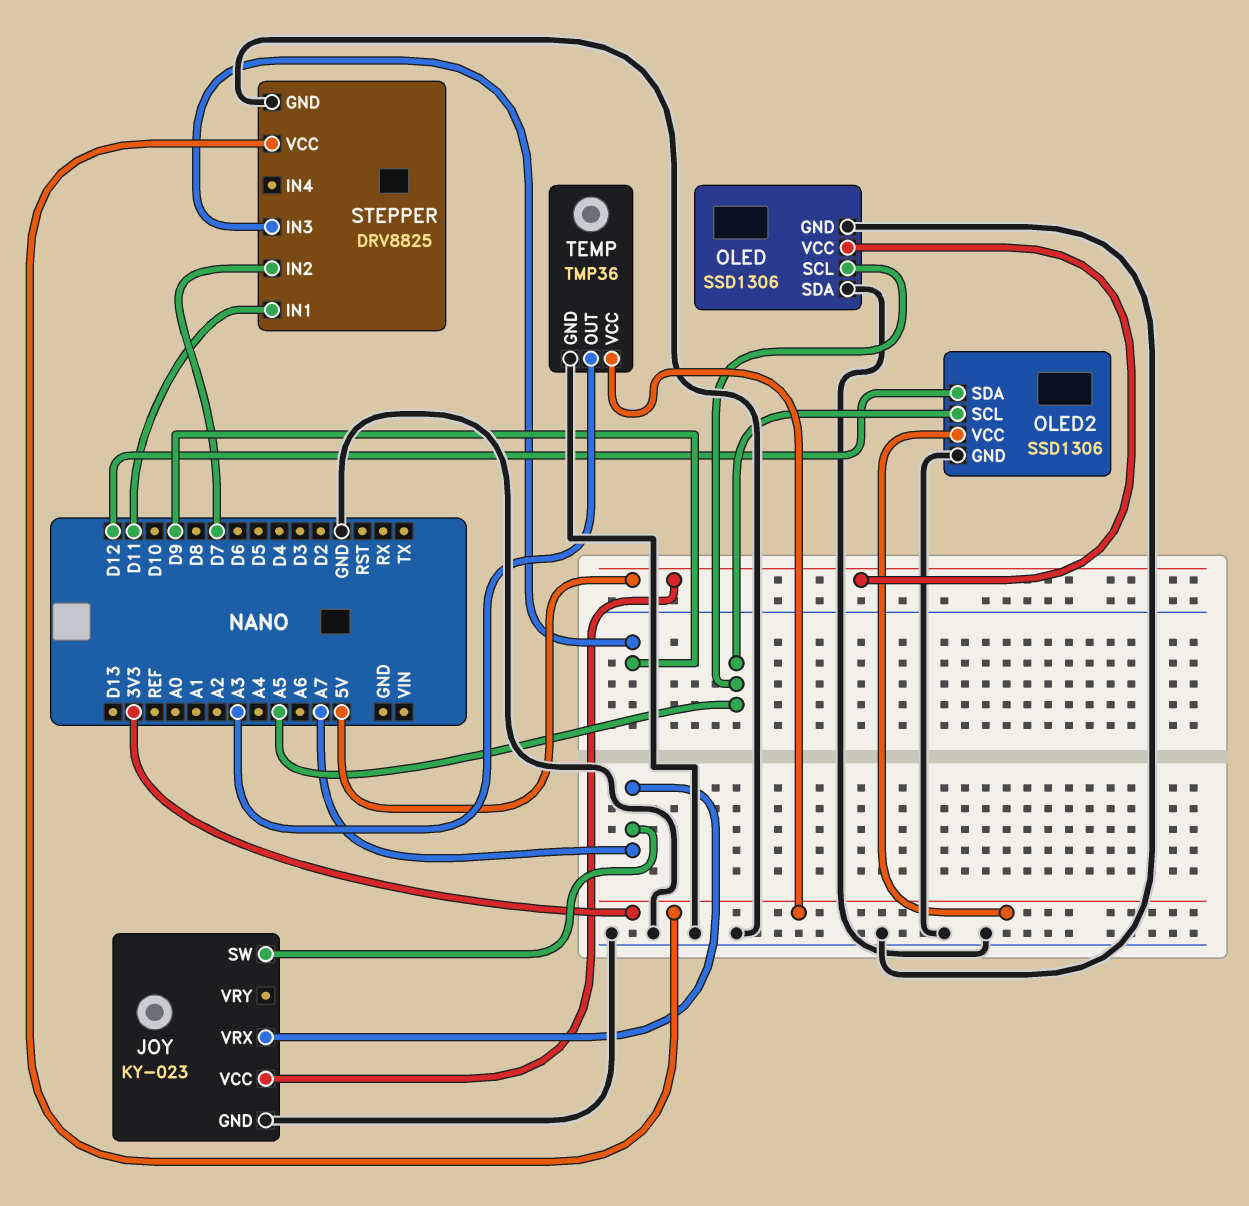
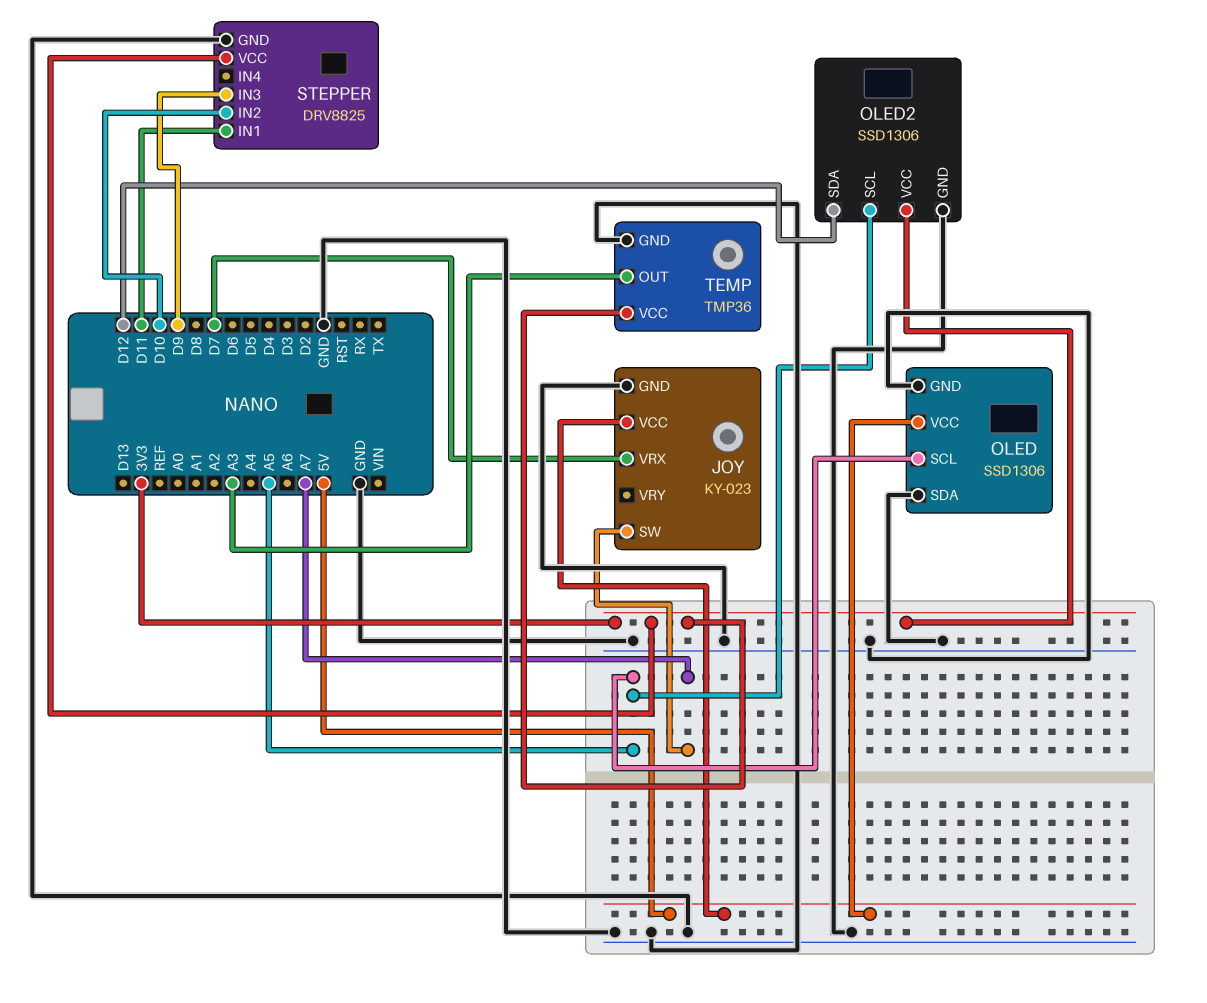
JOY pin VRX: A7 -> D7
STEPPER pin IN2: D7 -> D10

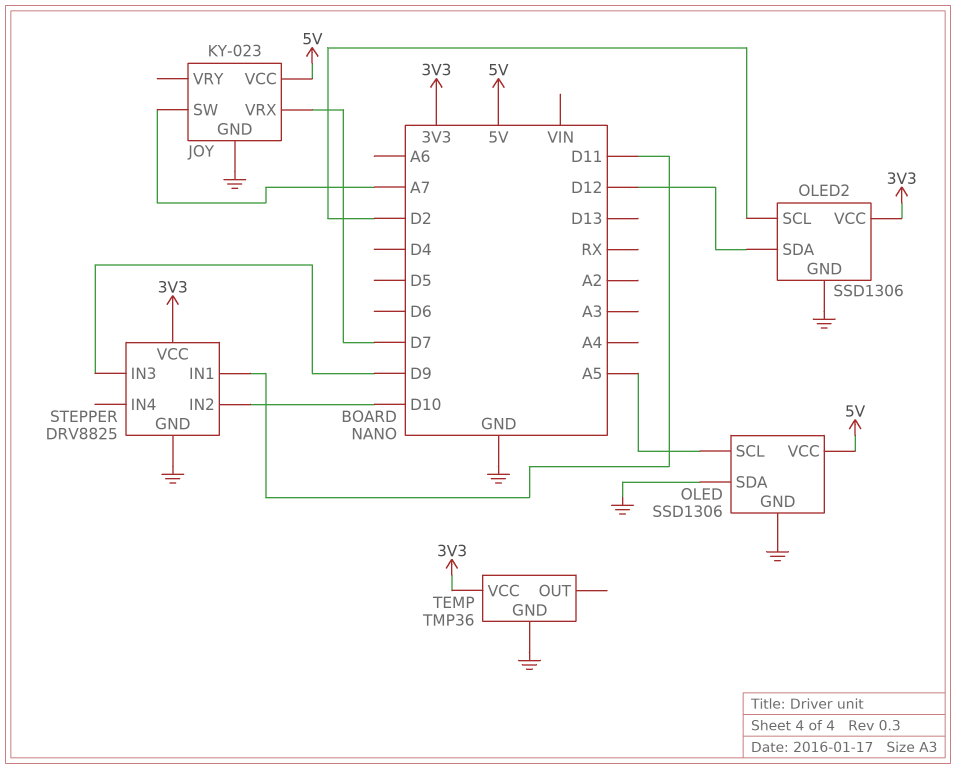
OLED2 pin SCL: A5 -> D2
TEMP pin OUT: A3 -> none

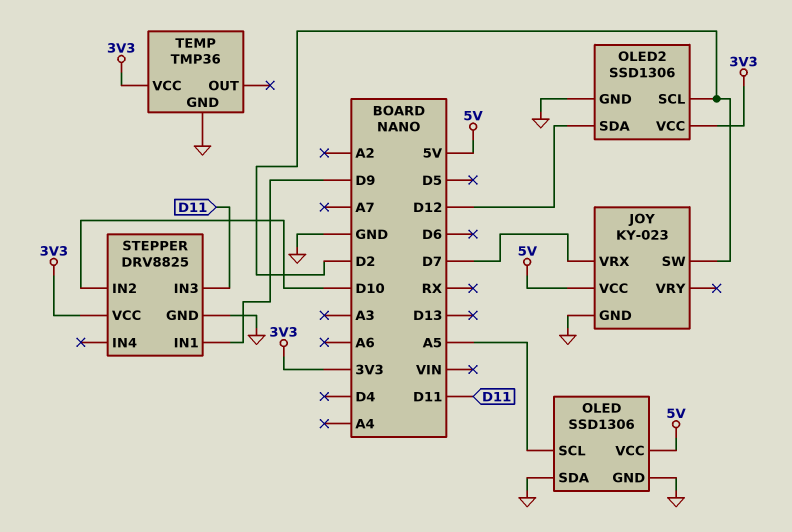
JOY pin SW: A7 -> D2
STEPPER pin IN1: D11 -> D9
STEPPER pin IN3: D9 -> D11

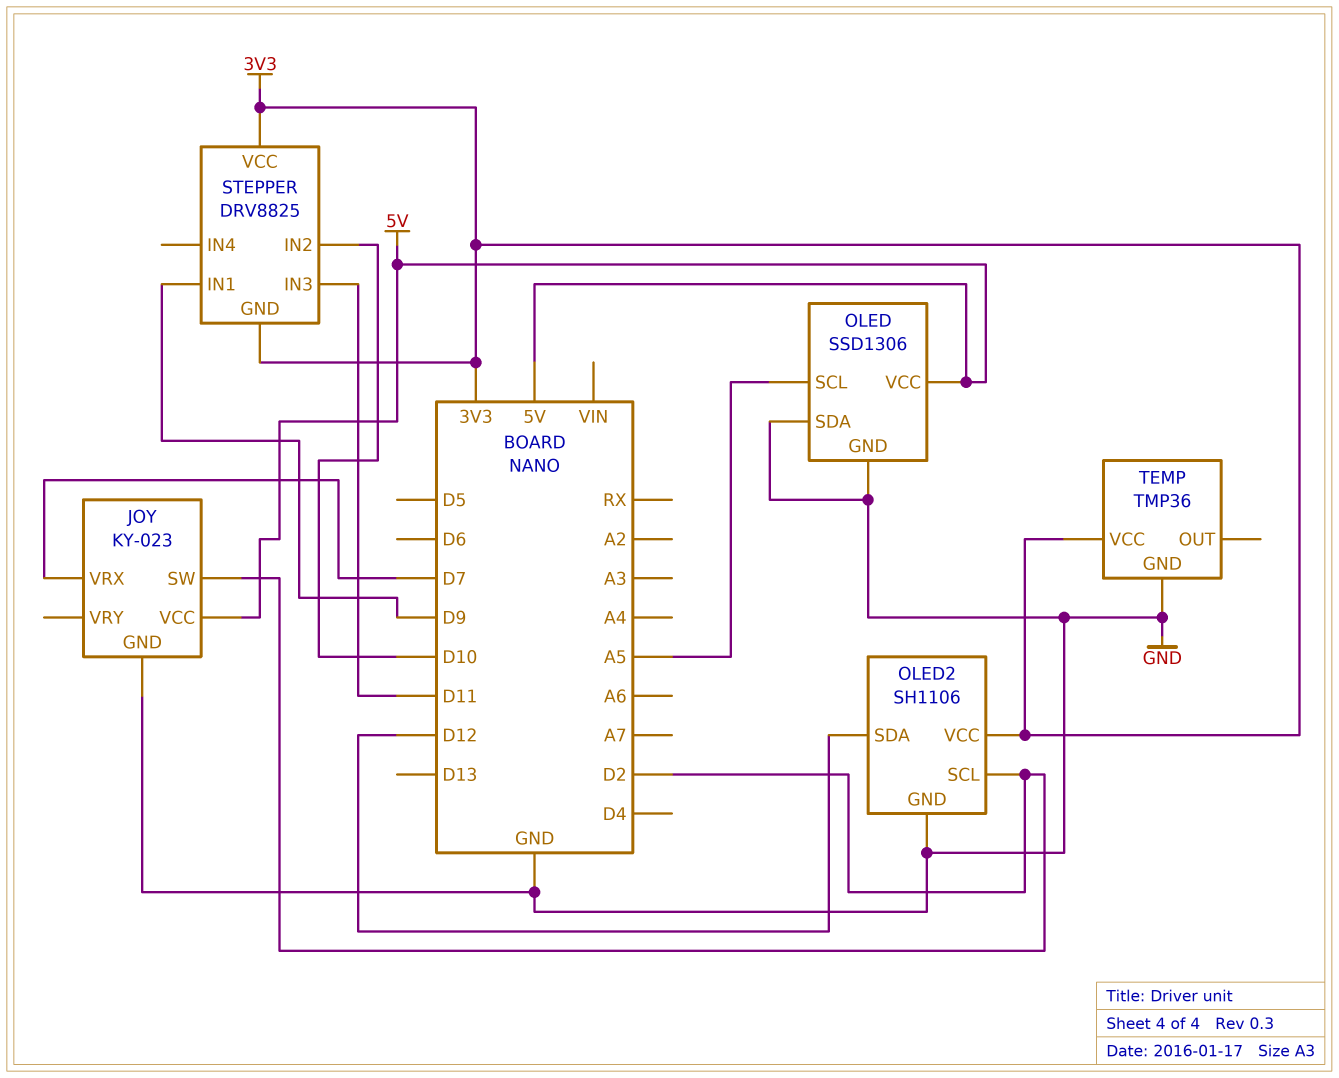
OLED2: SSD1306 -> SH1106
STEPPER pin GND: GND -> 3V3

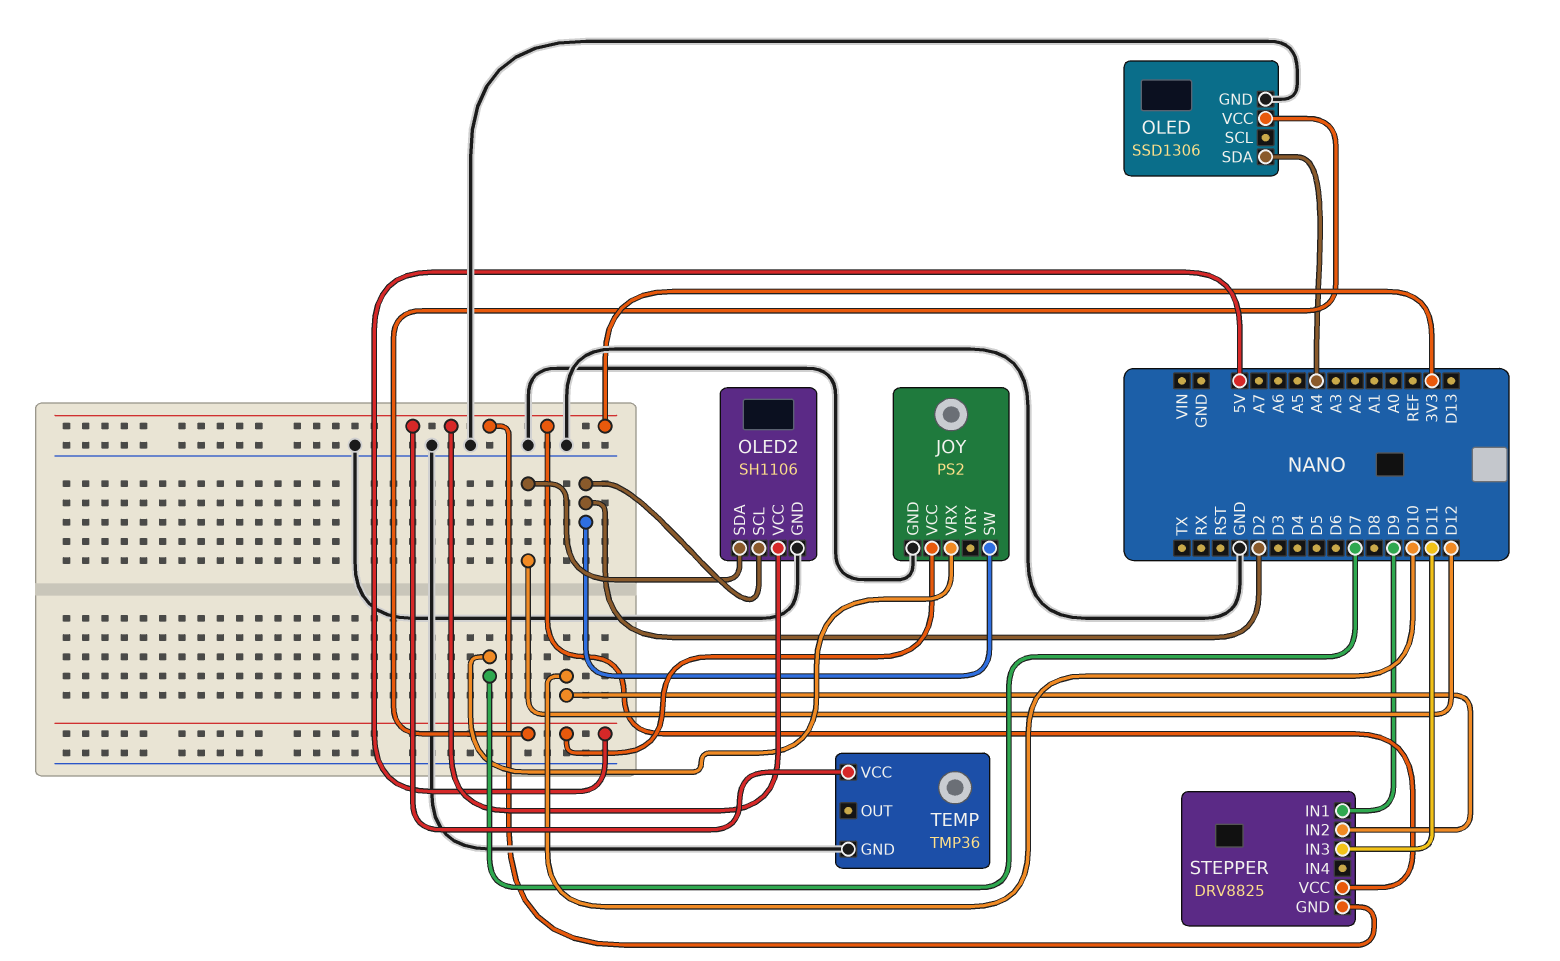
JOY: KY-023 -> PS2
OLED pin SCL: A5 -> none
OLED pin SDA: GND -> A4

